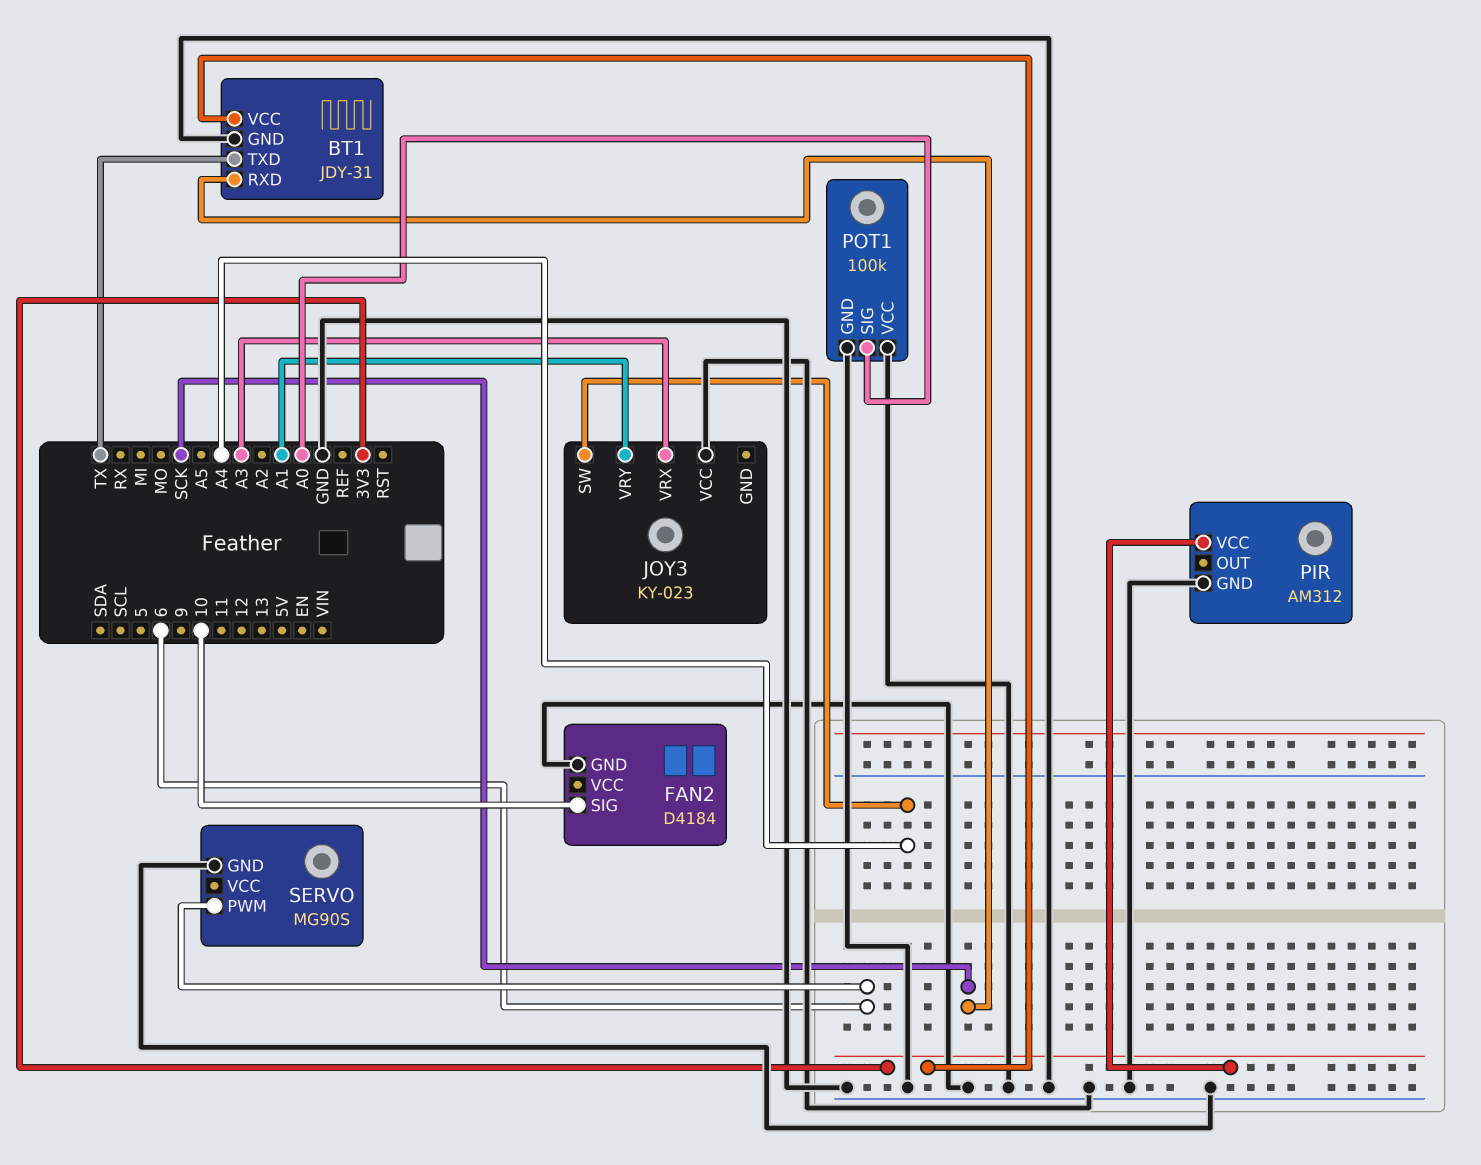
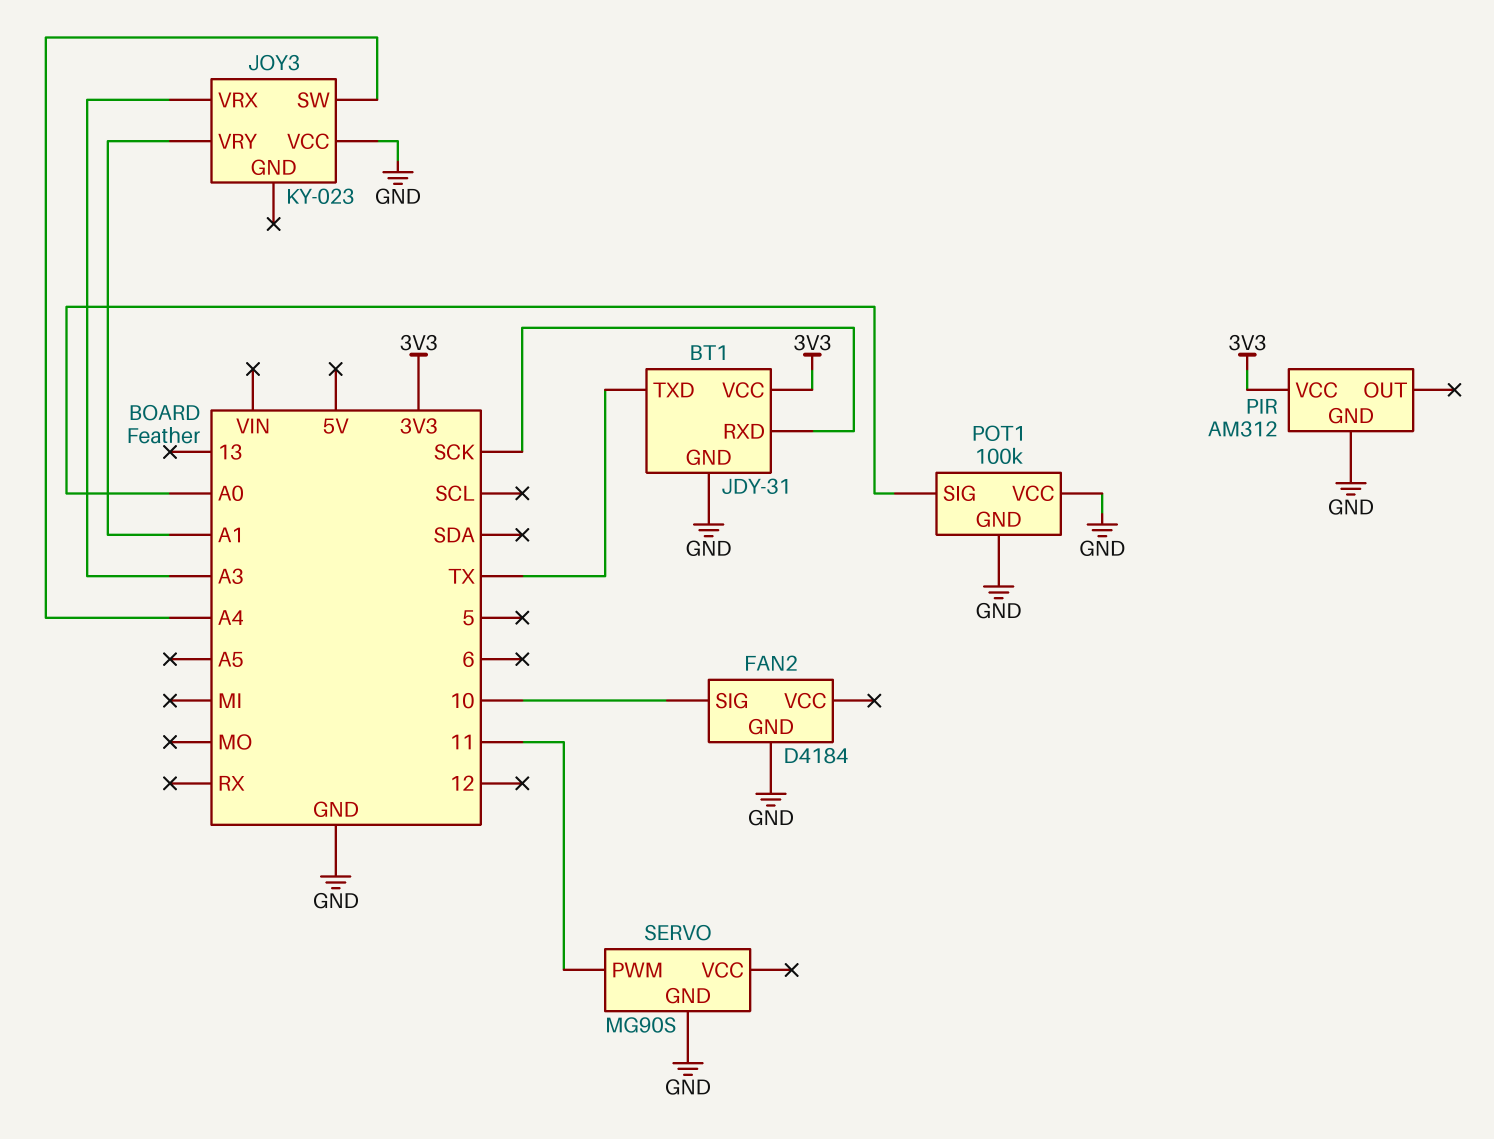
SERVO pin PWM: 6 -> 11

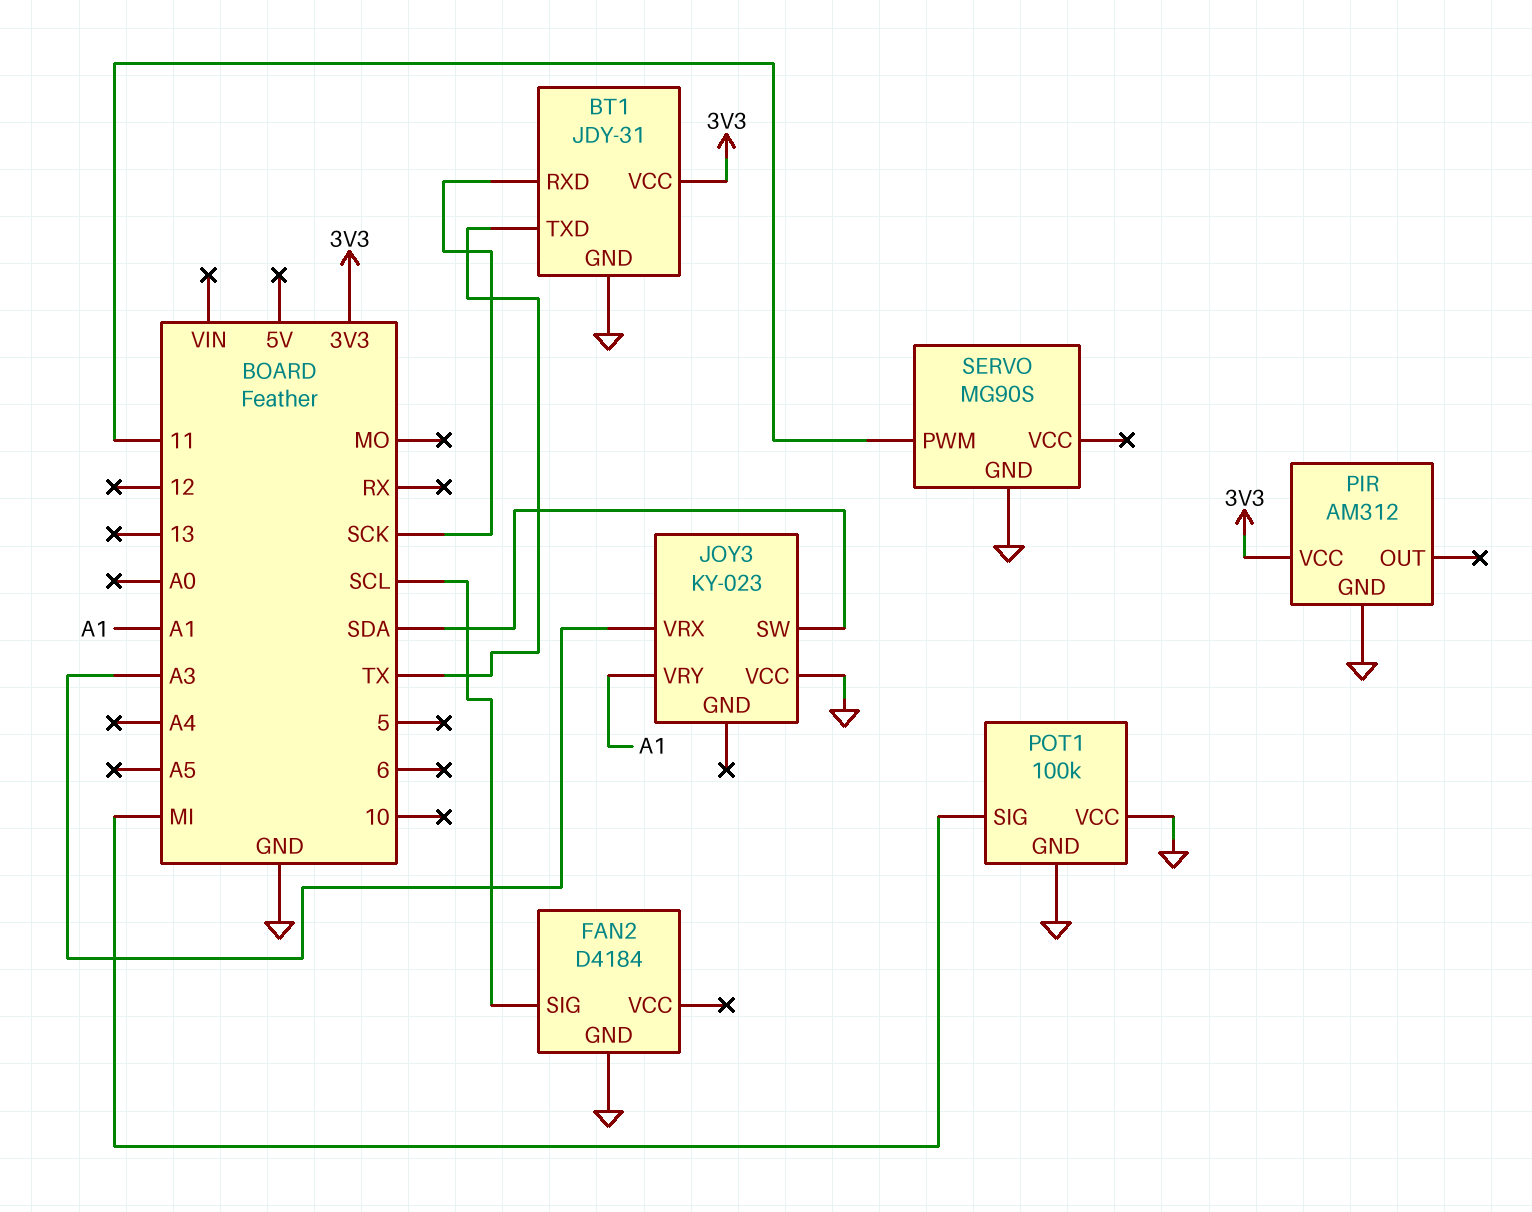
FAN2 pin SIG: 10 -> SCL
JOY3 pin SW: A4 -> SDA
POT1 pin SIG: A0 -> MI

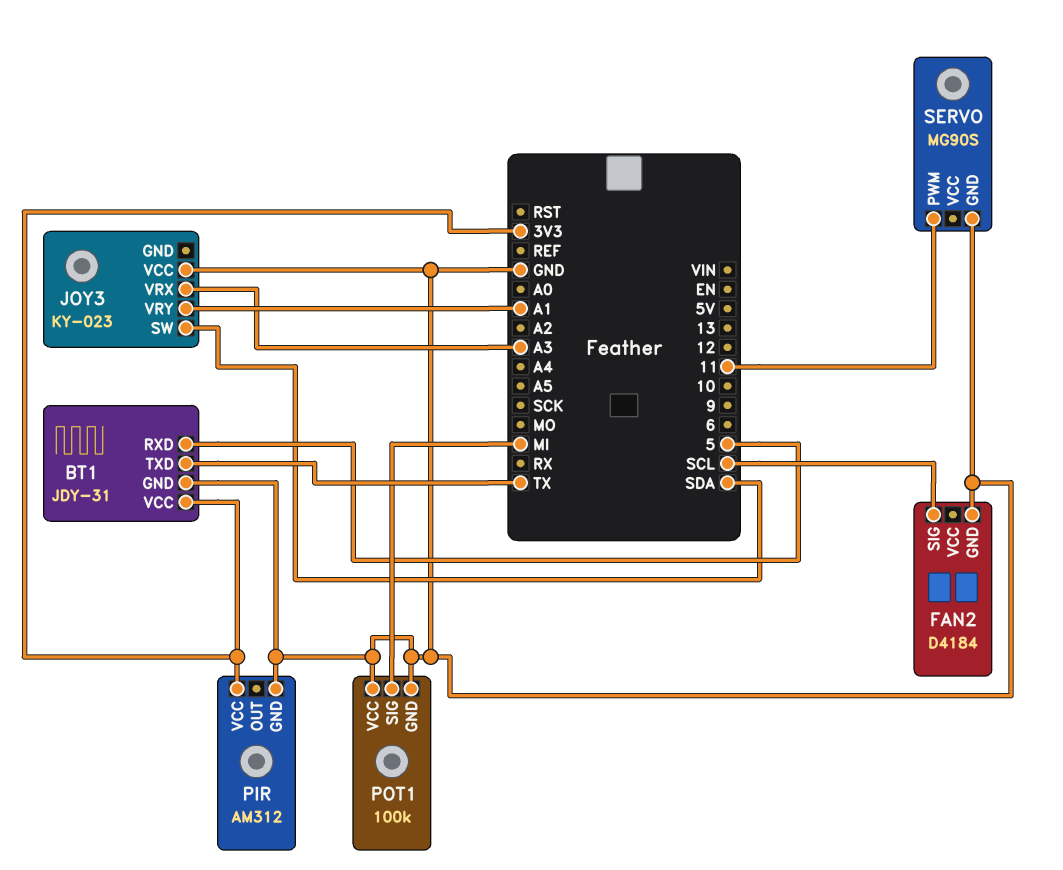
BT1 pin RXD: SCK -> 5

